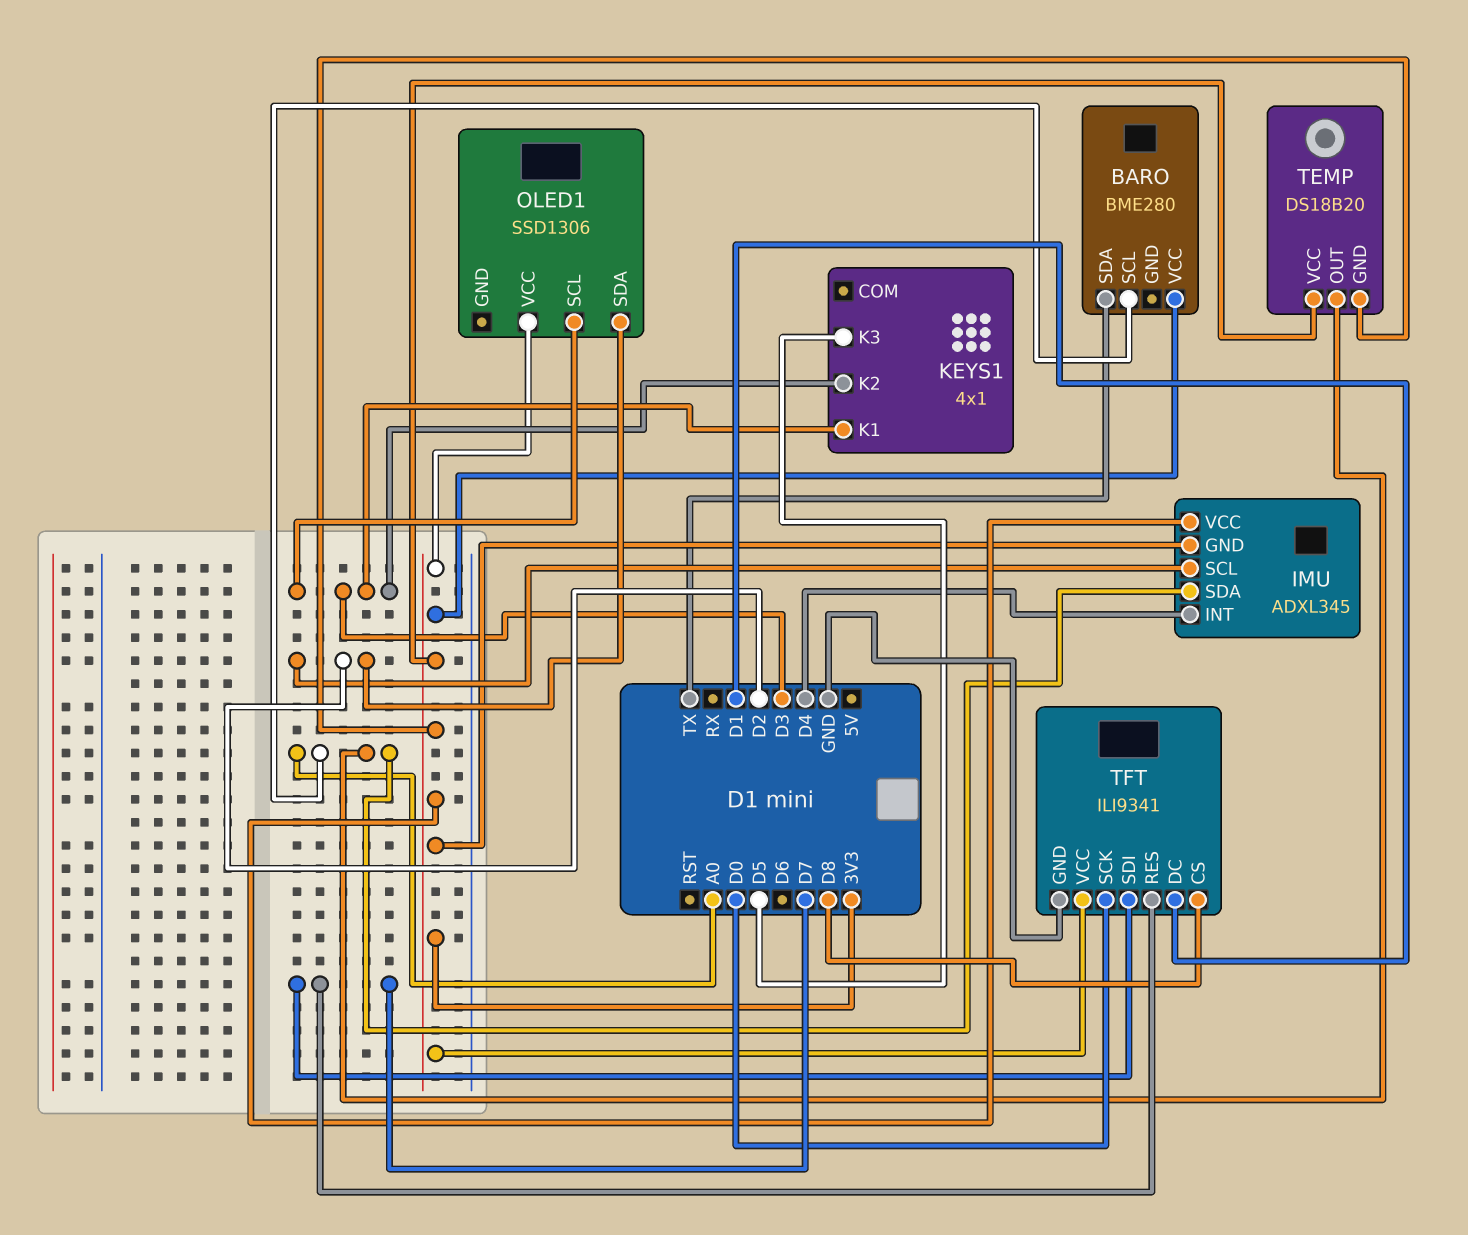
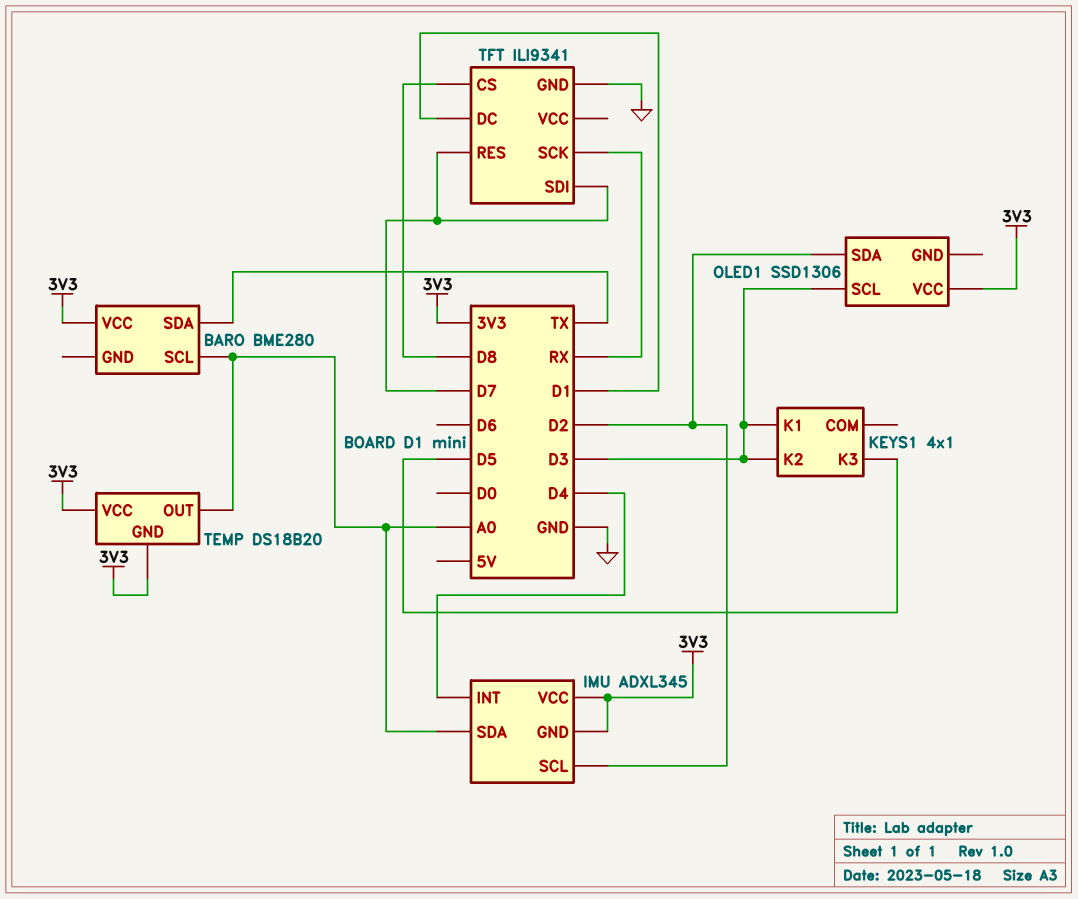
TFT pin SCK: D0 -> RX
TFT pin VCC: 3V3 -> none

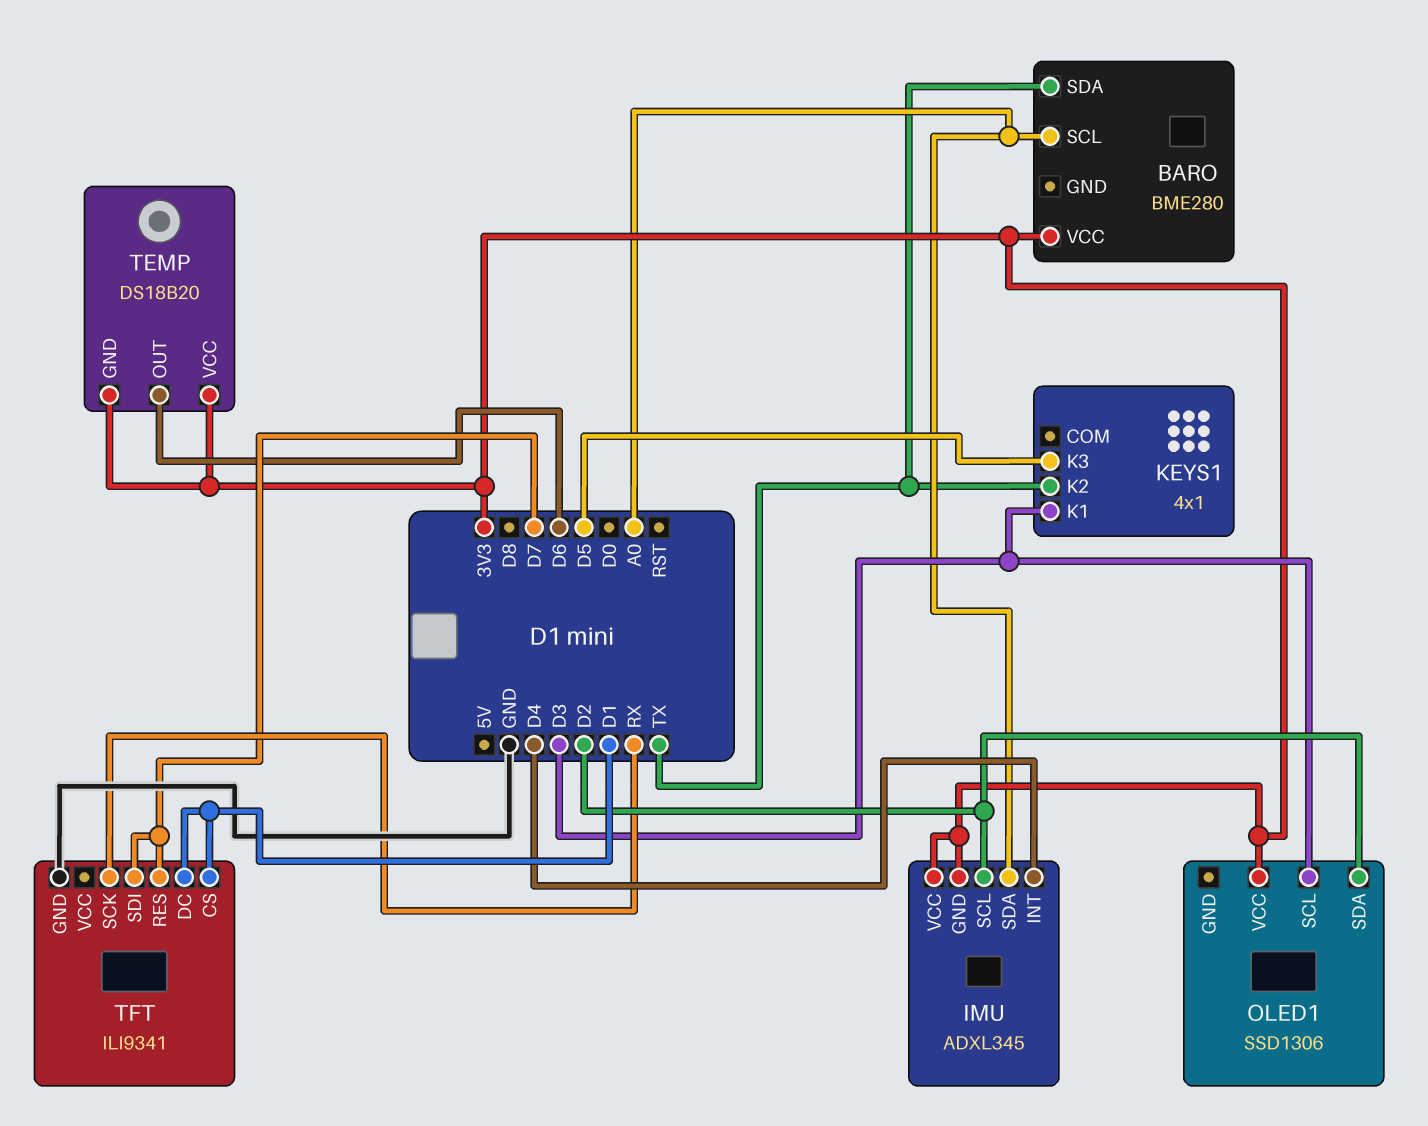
KEYS1 pin K2: D3 -> TX
TEMP pin OUT: A0 -> D6
TFT pin CS: D8 -> D1

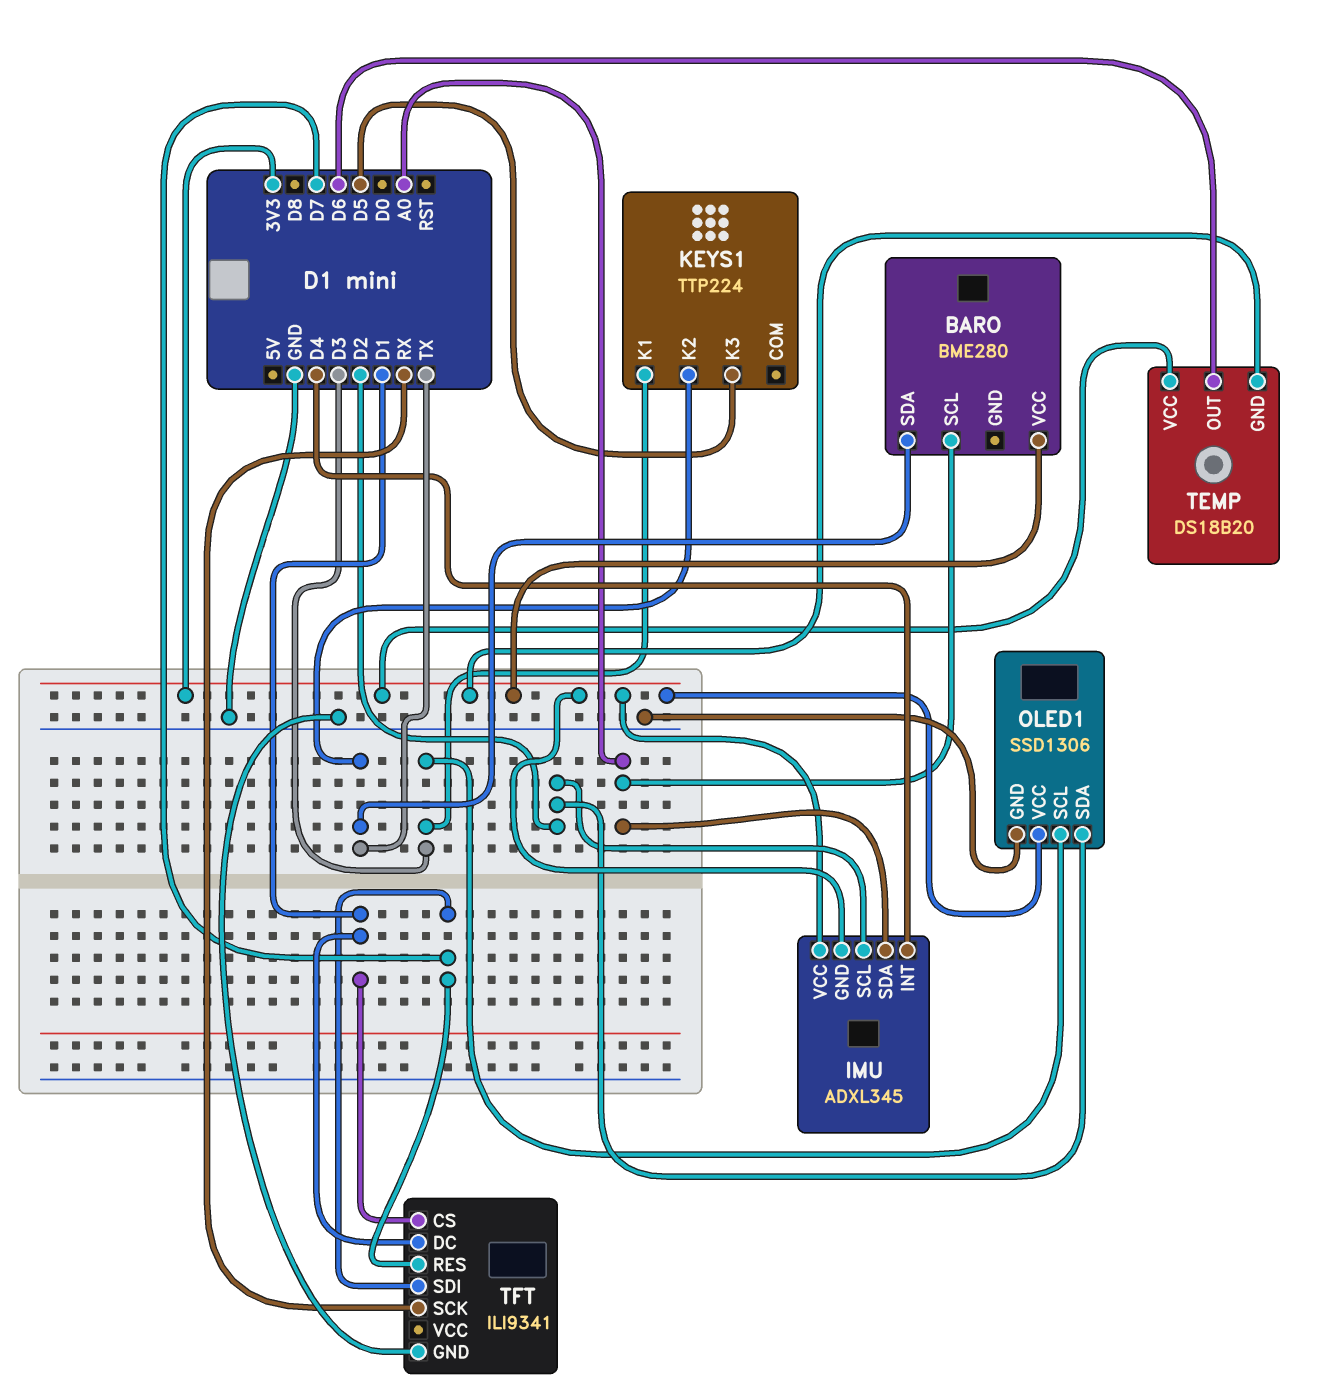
KEYS1: 4x1 -> TTP224
OLED1 pin GND: none -> GND

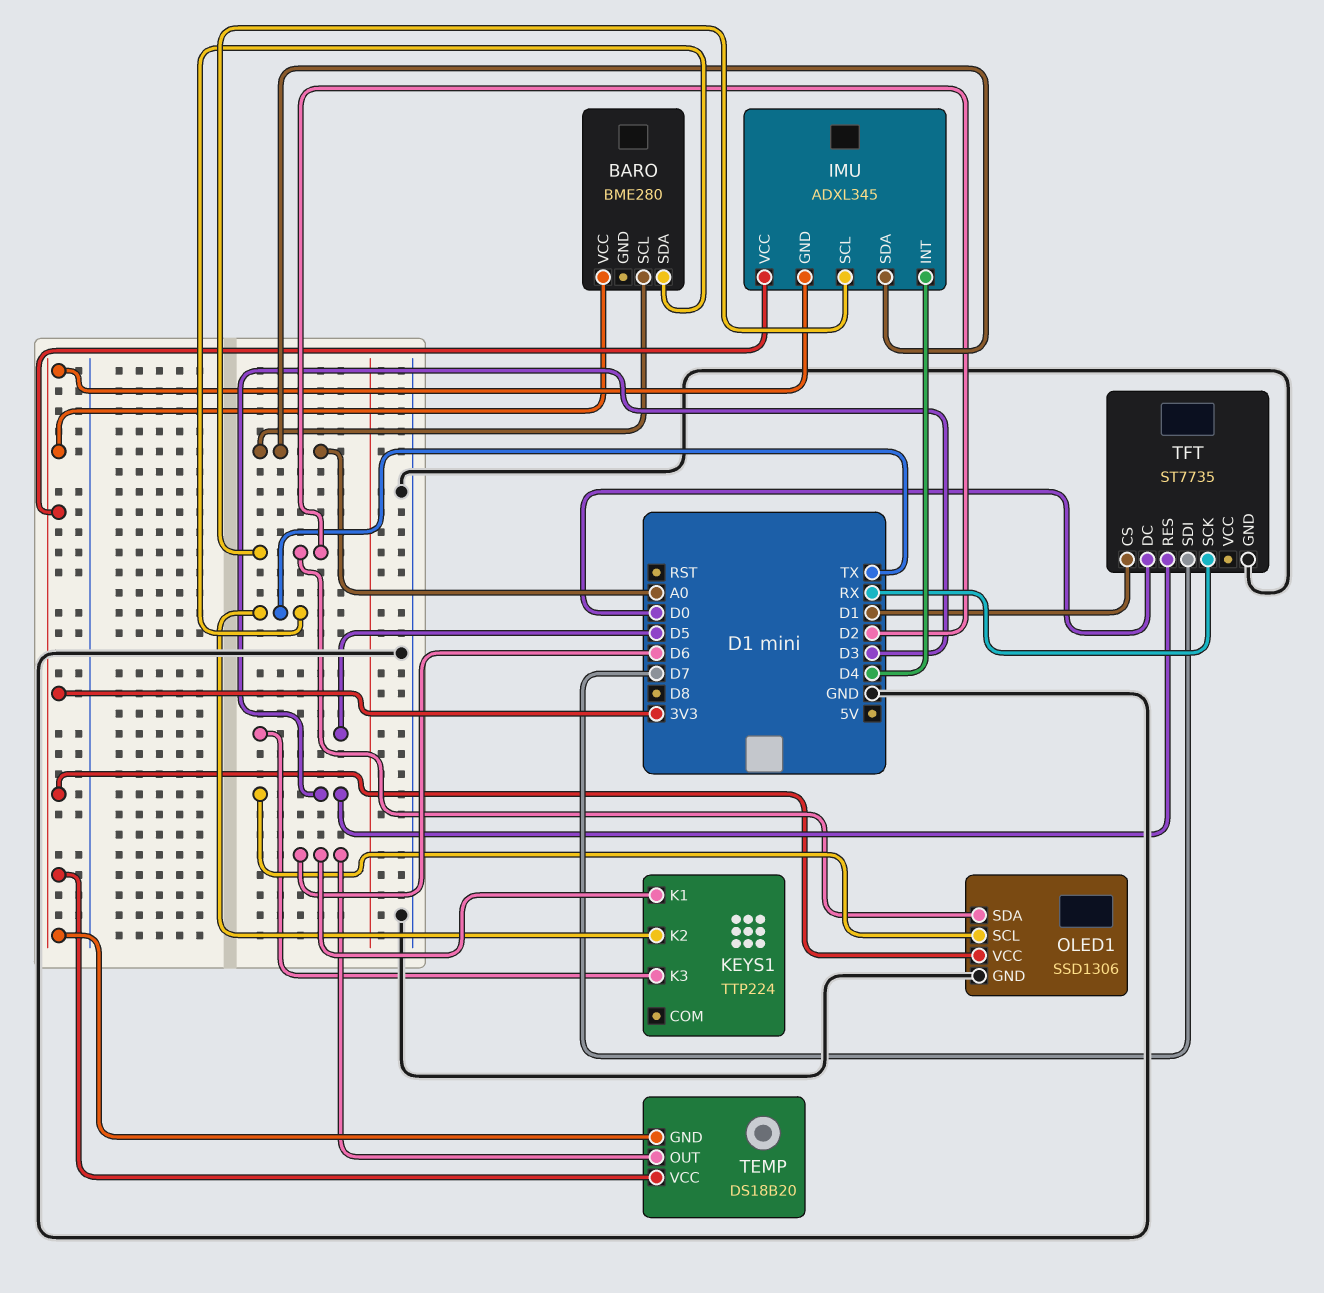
KEYS1 pin K1: D3 -> D6
TFT: ILI9341 -> ST7735
TFT pin DC: D1 -> D0
TFT pin RES: D7 -> D3

